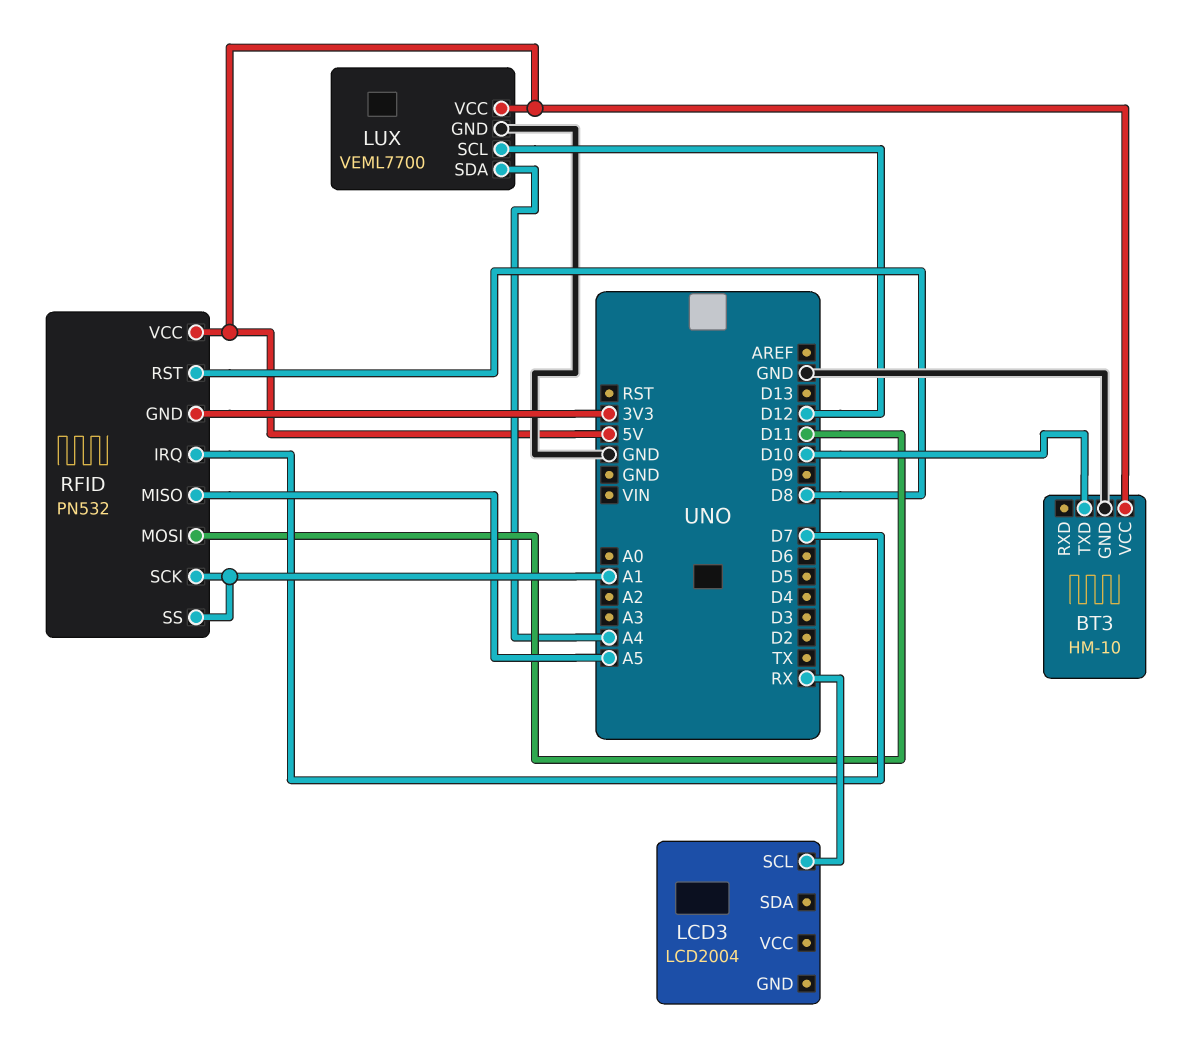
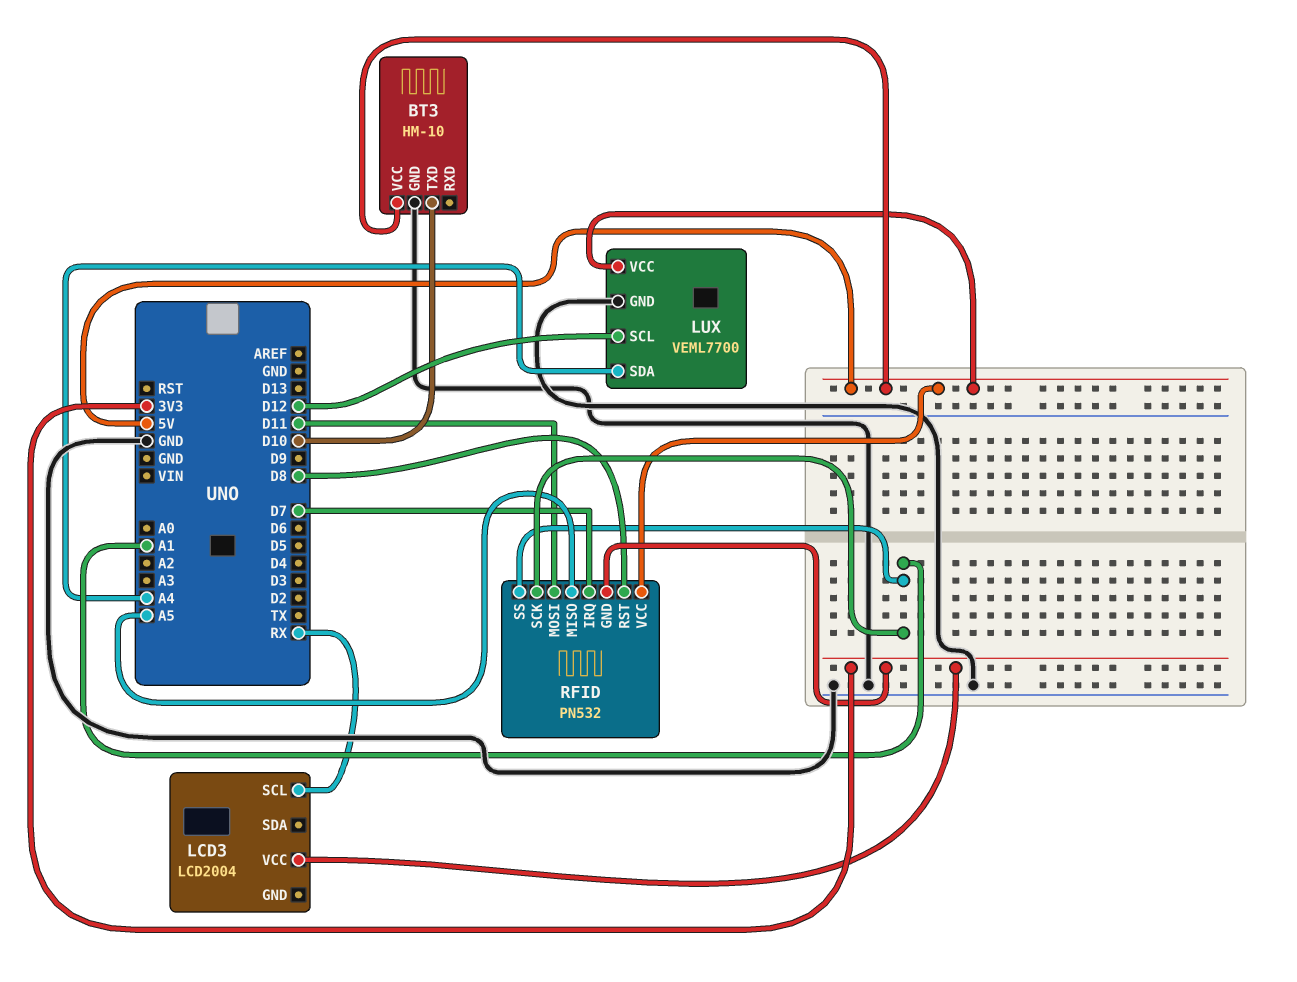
LCD3 pin VCC: none -> 3V3

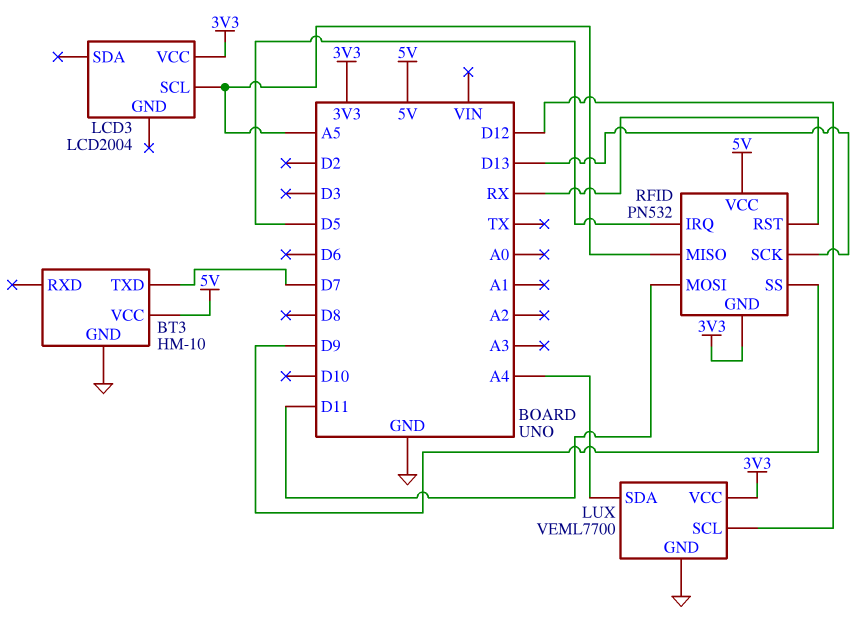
BT3 pin TXD: D10 -> D7
LCD3 pin SCL: RX -> A5
LUX pin VCC: 5V -> 3V3
RFID pin IRQ: D7 -> D5
RFID pin RST: D8 -> RX
RFID pin SCK: A1 -> D13
RFID pin SS: A1 -> D9

